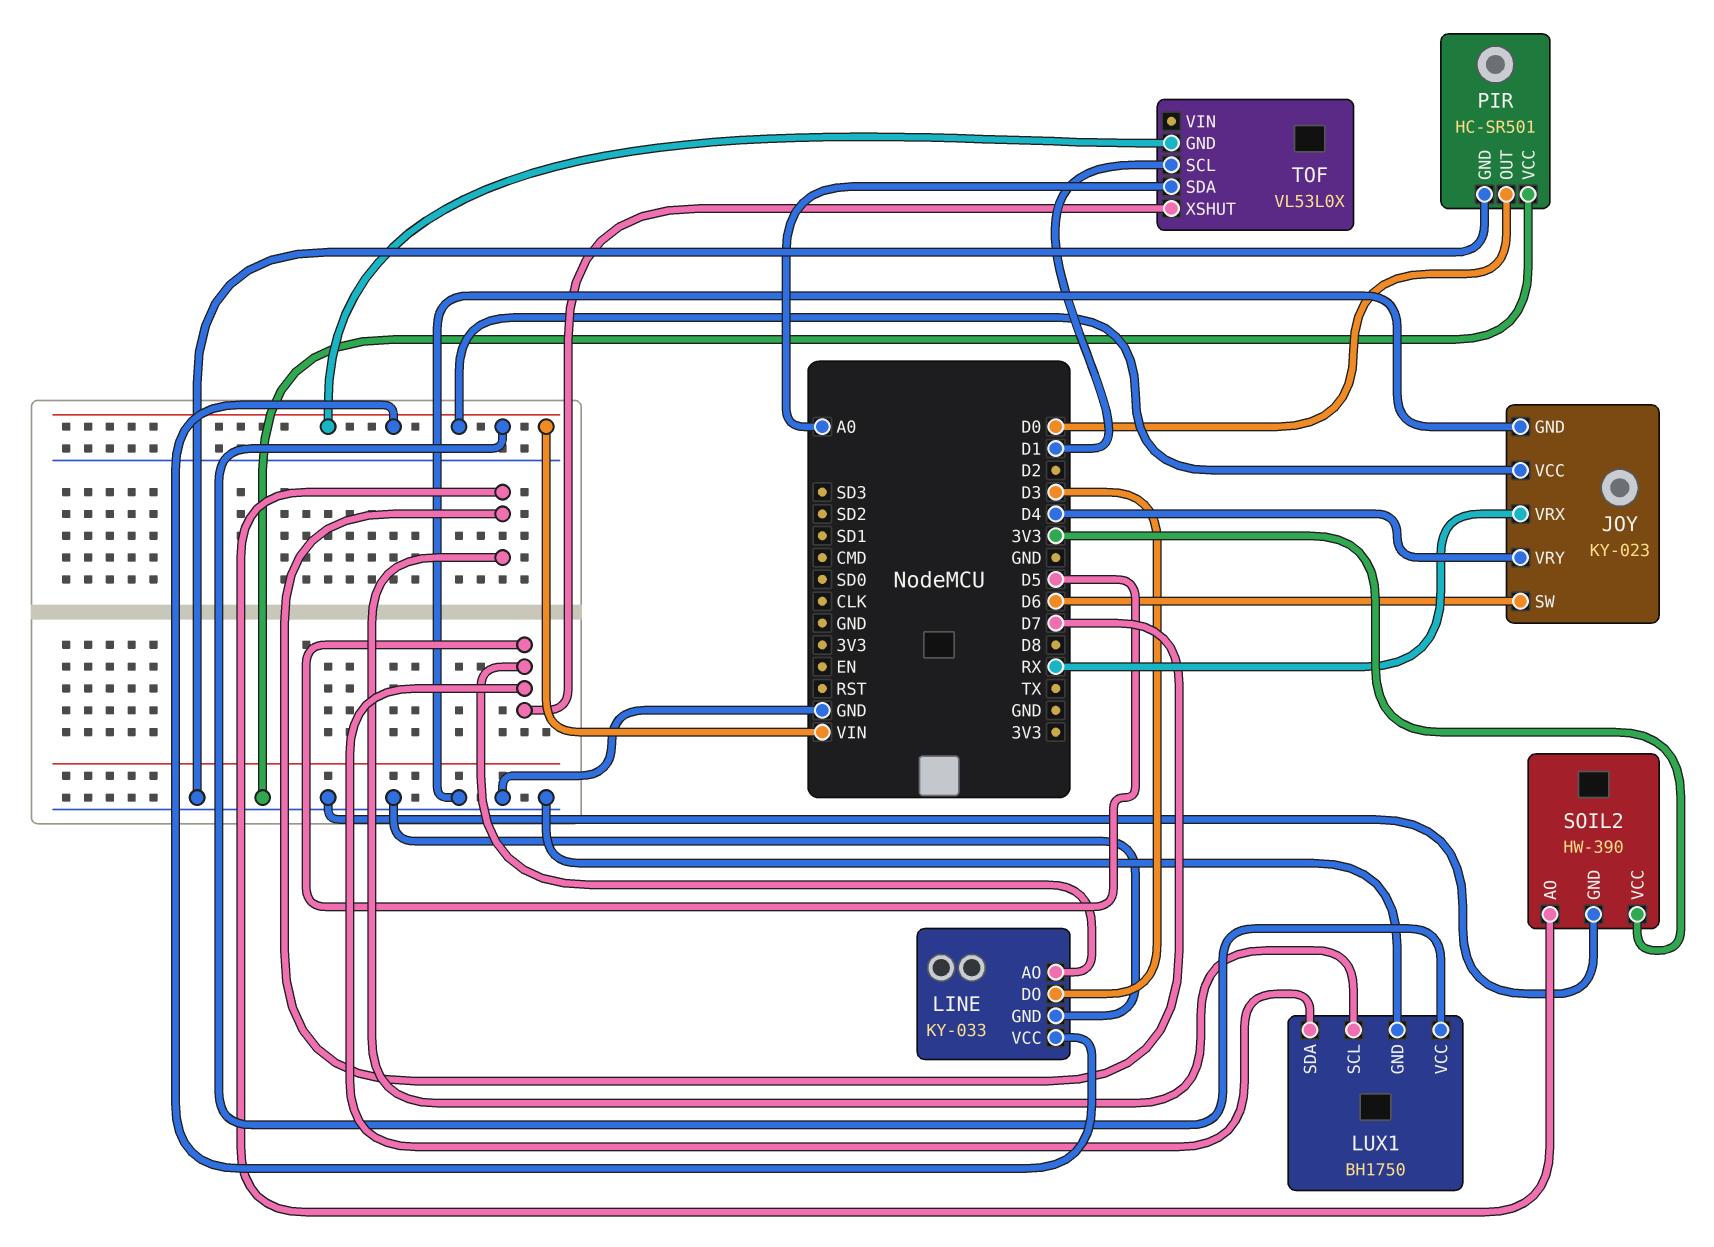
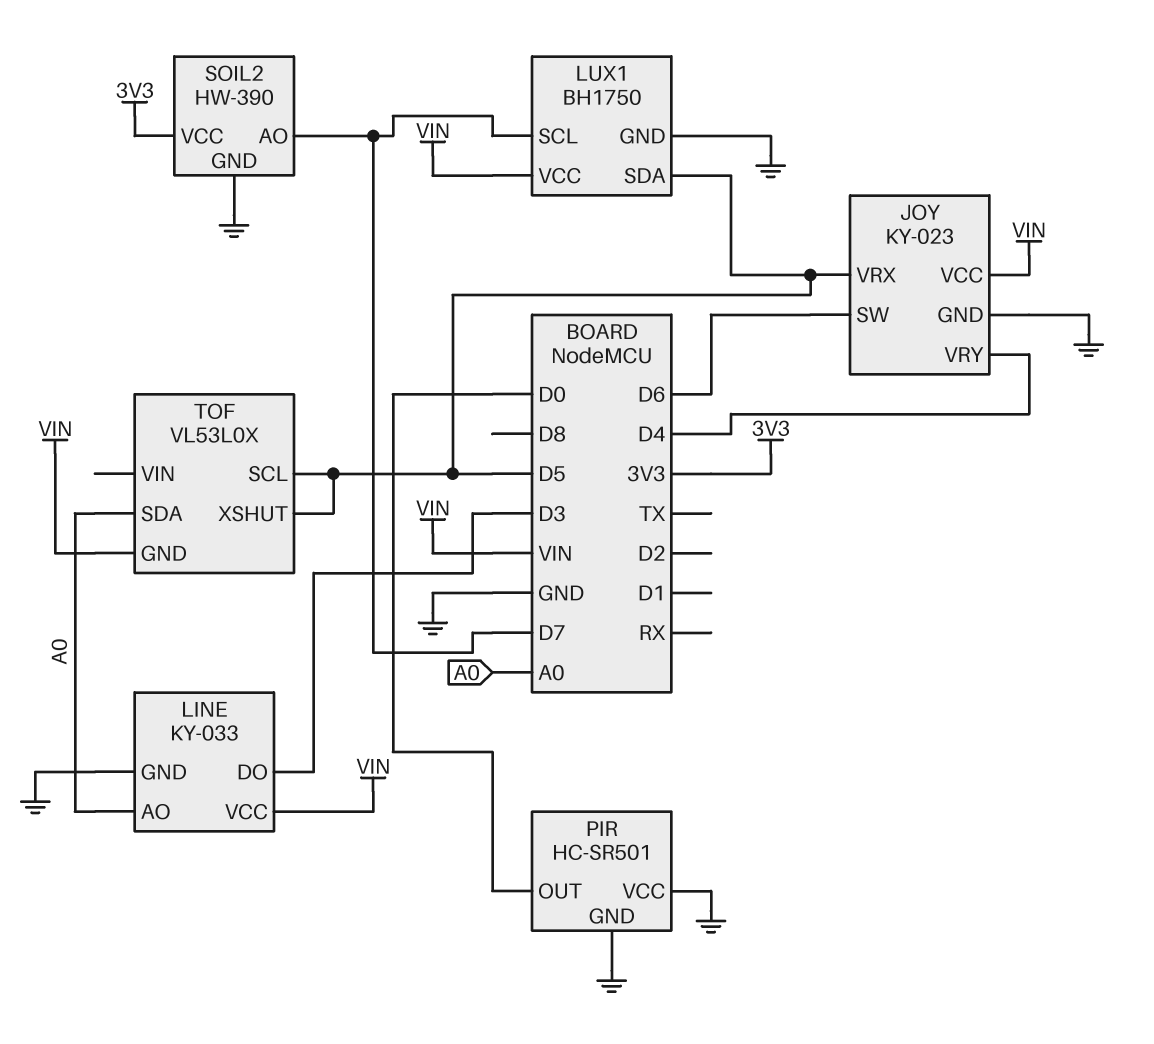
JOY pin VRX: RX -> D5
LINE pin AO: D5 -> A0
TOF pin SCL: D1 -> D5

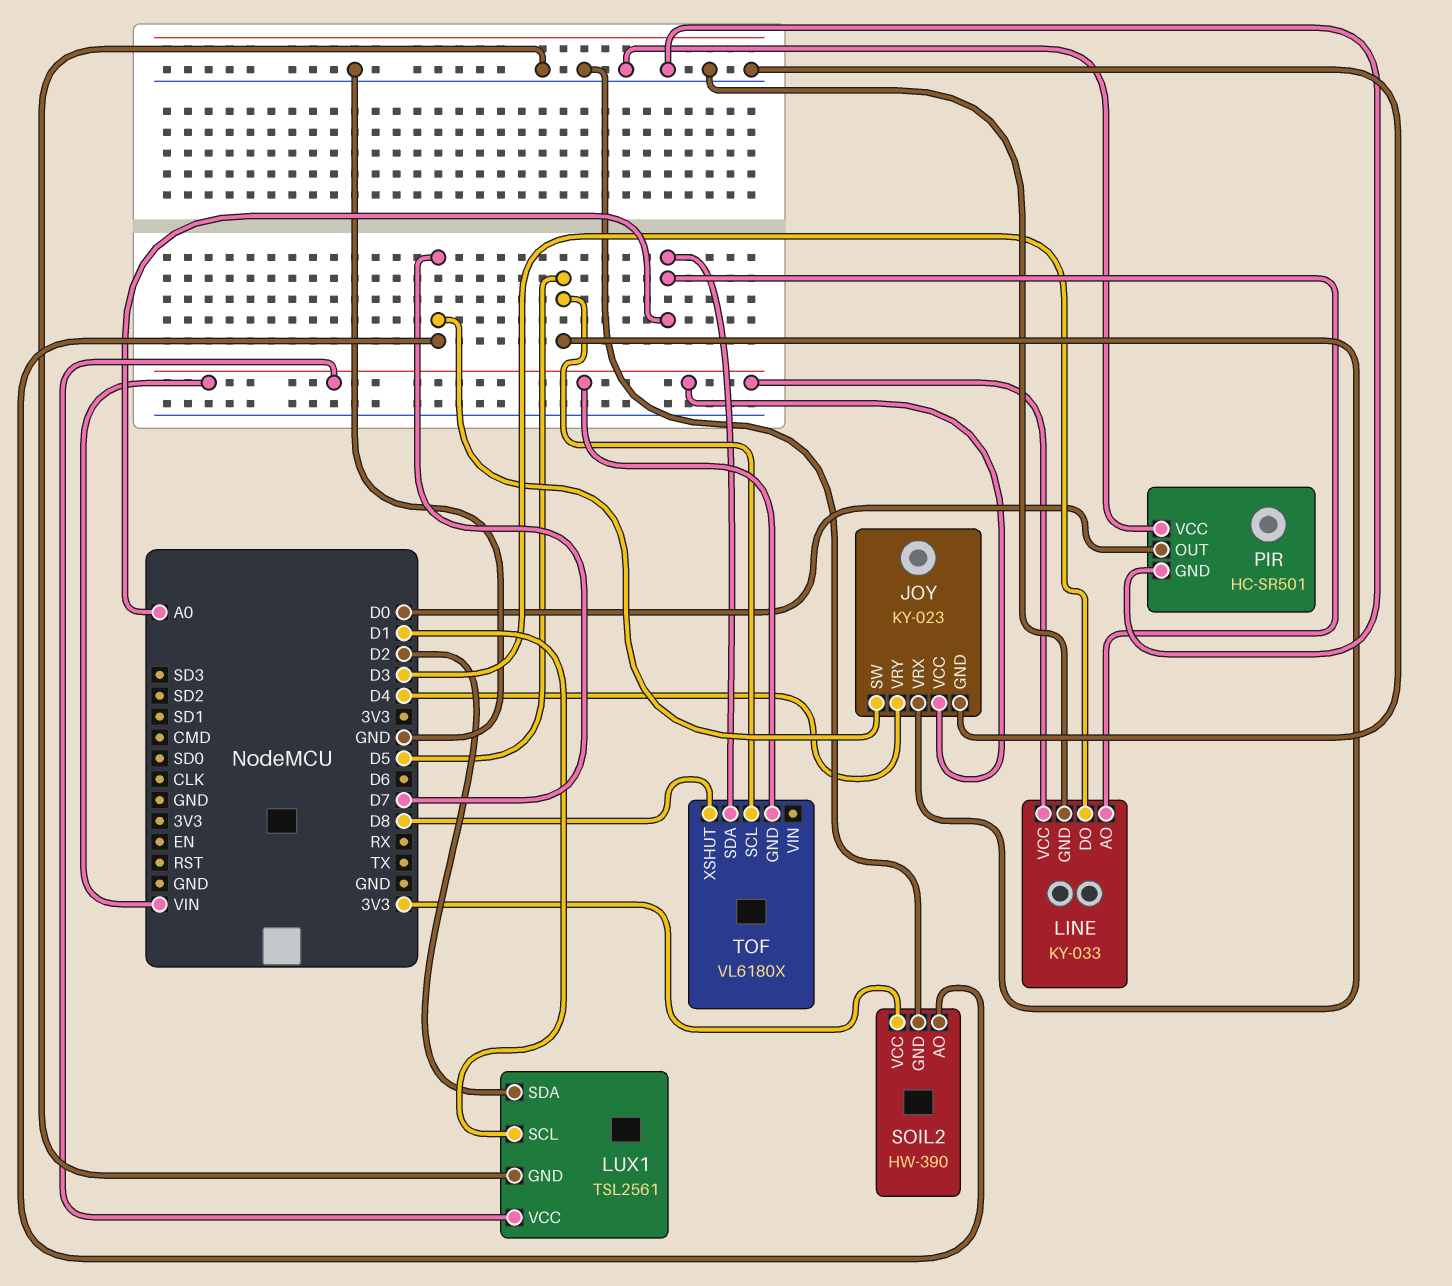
JOY pin SW: D6 -> D7
LUX1: BH1750 -> TSL2561
LUX1 pin SCL: D7 -> D1
LUX1 pin SDA: D5 -> D2
TOF: VL53L0X -> VL6180X
TOF pin XSHUT: D5 -> D8

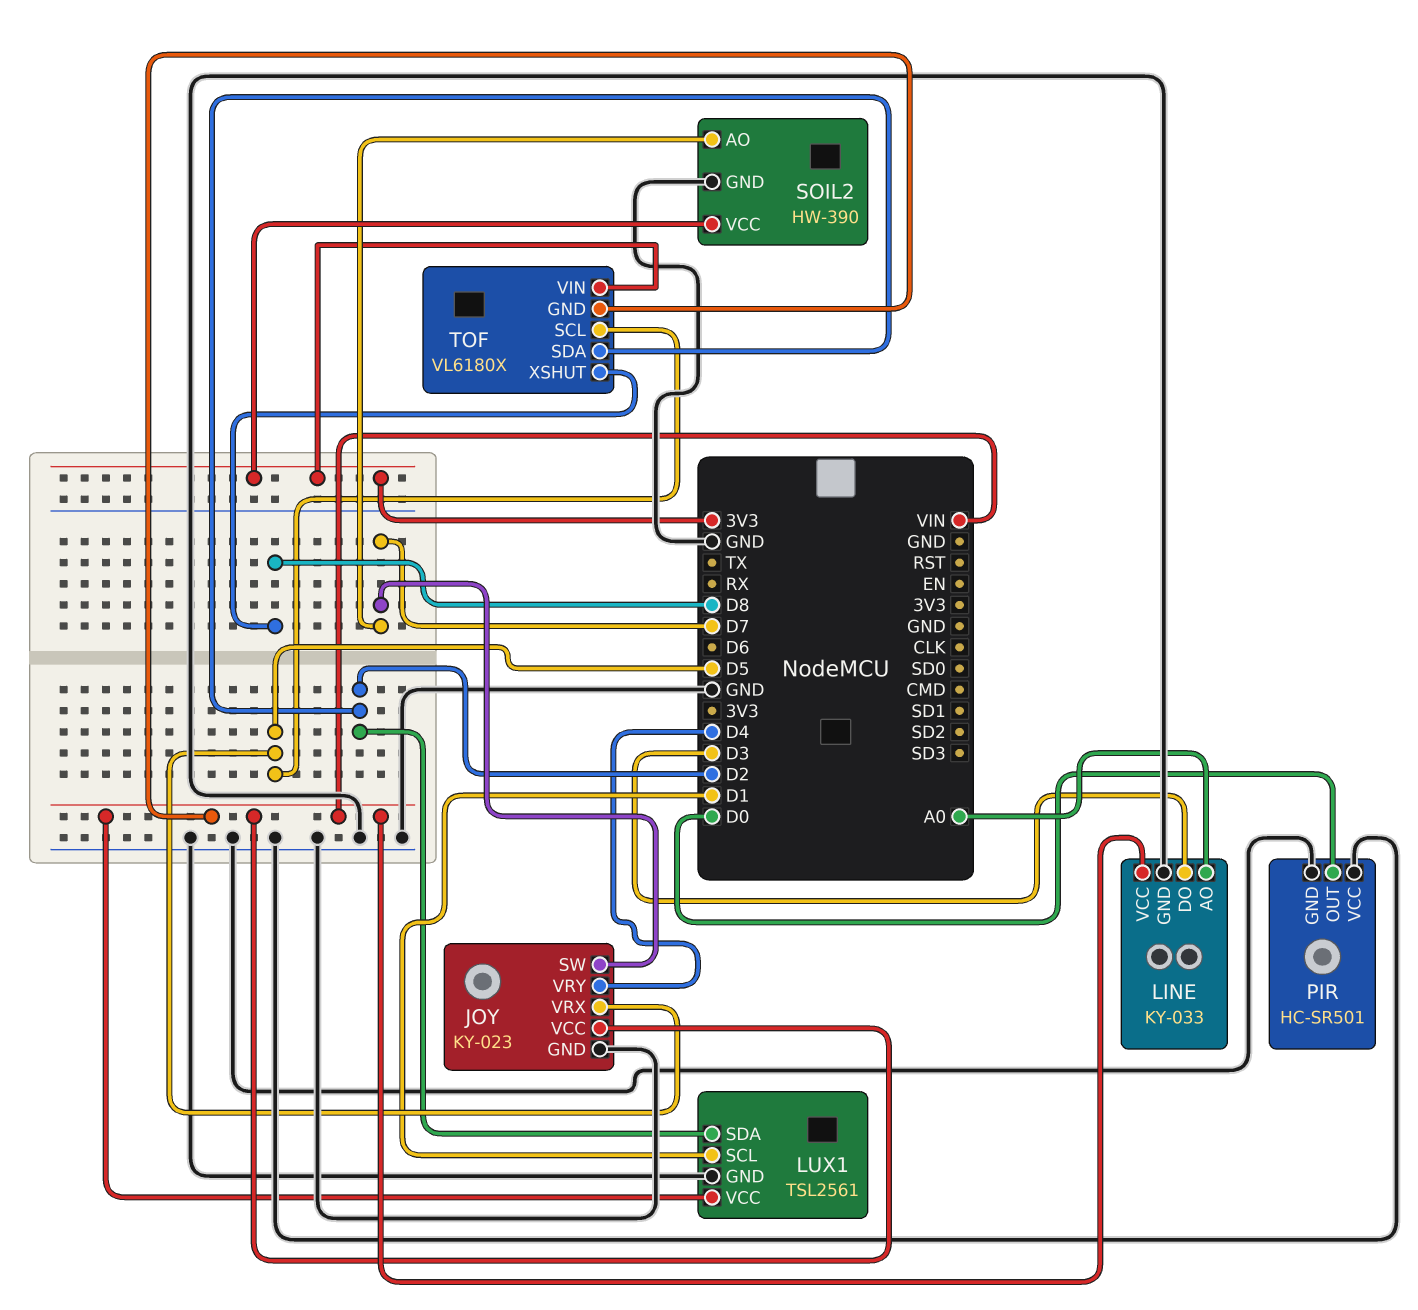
TOF pin SDA: A0 -> D2
TOF pin VIN: none -> 3V3

